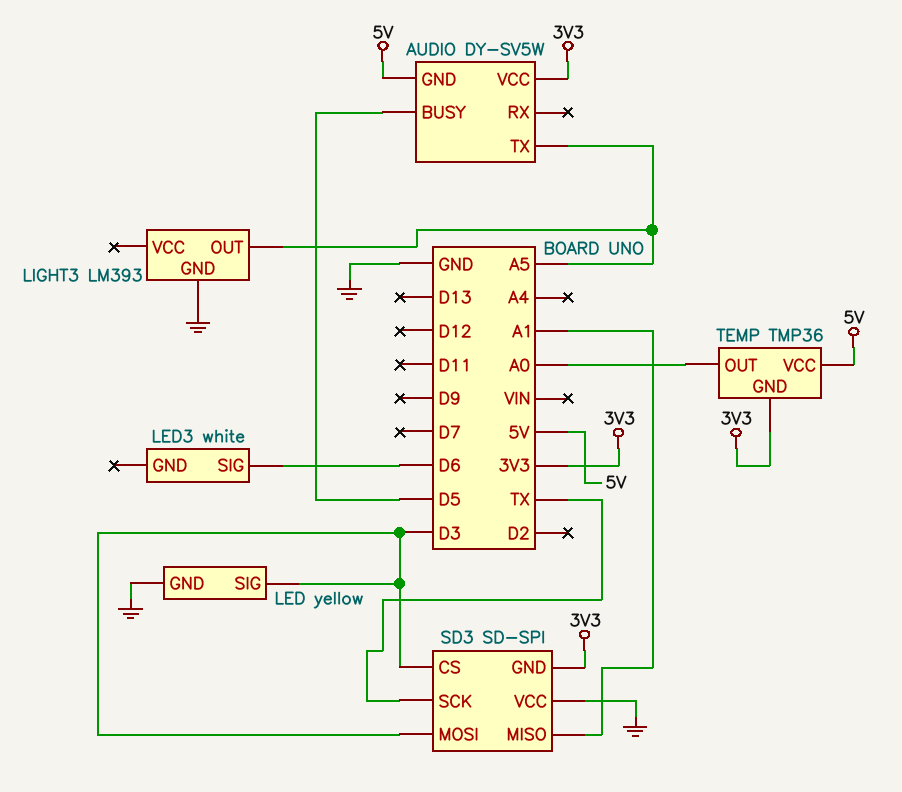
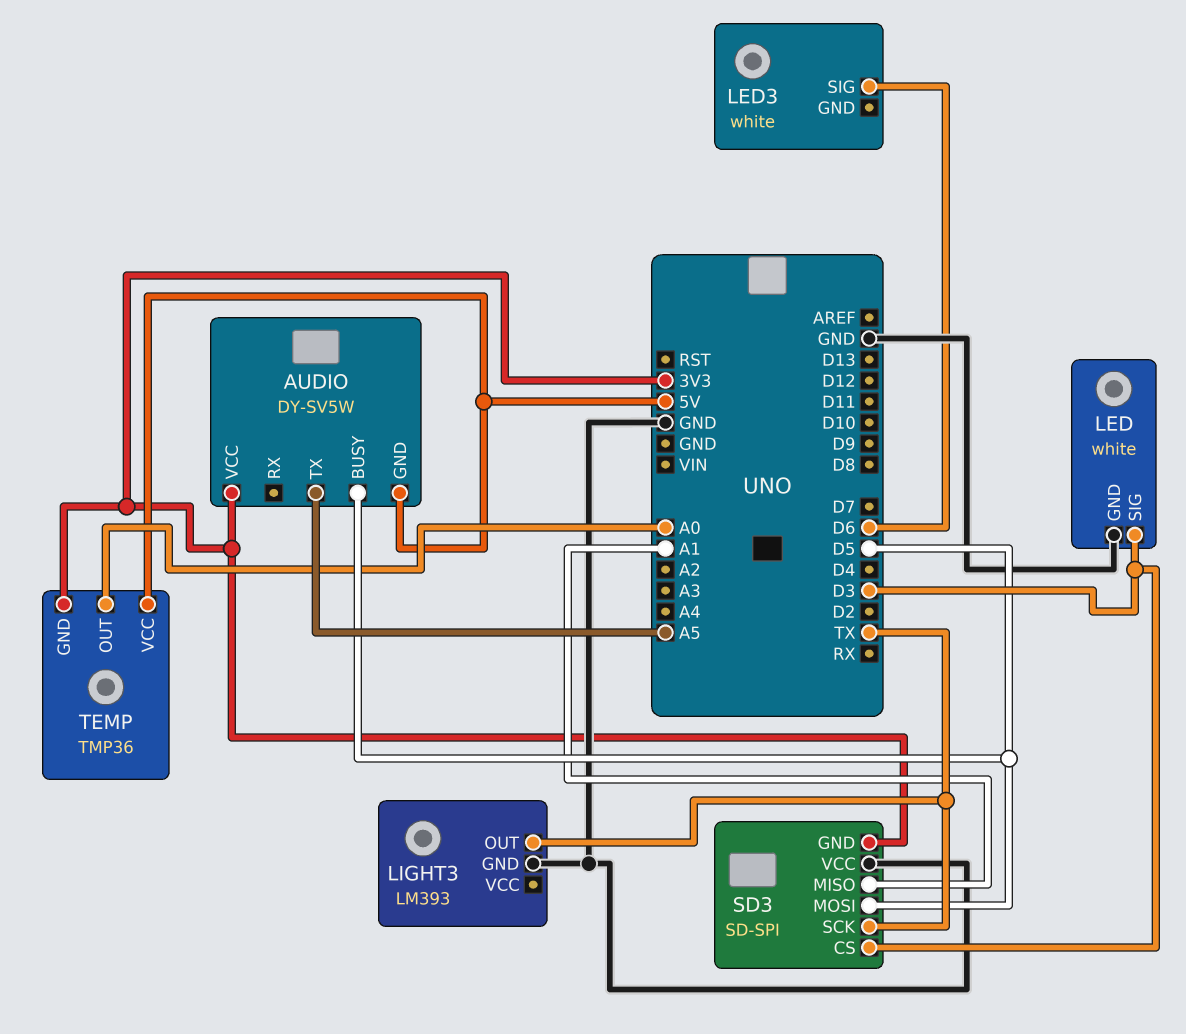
LED: yellow -> white
LIGHT3 pin OUT: A5 -> TX
SD3 pin MOSI: D3 -> D5

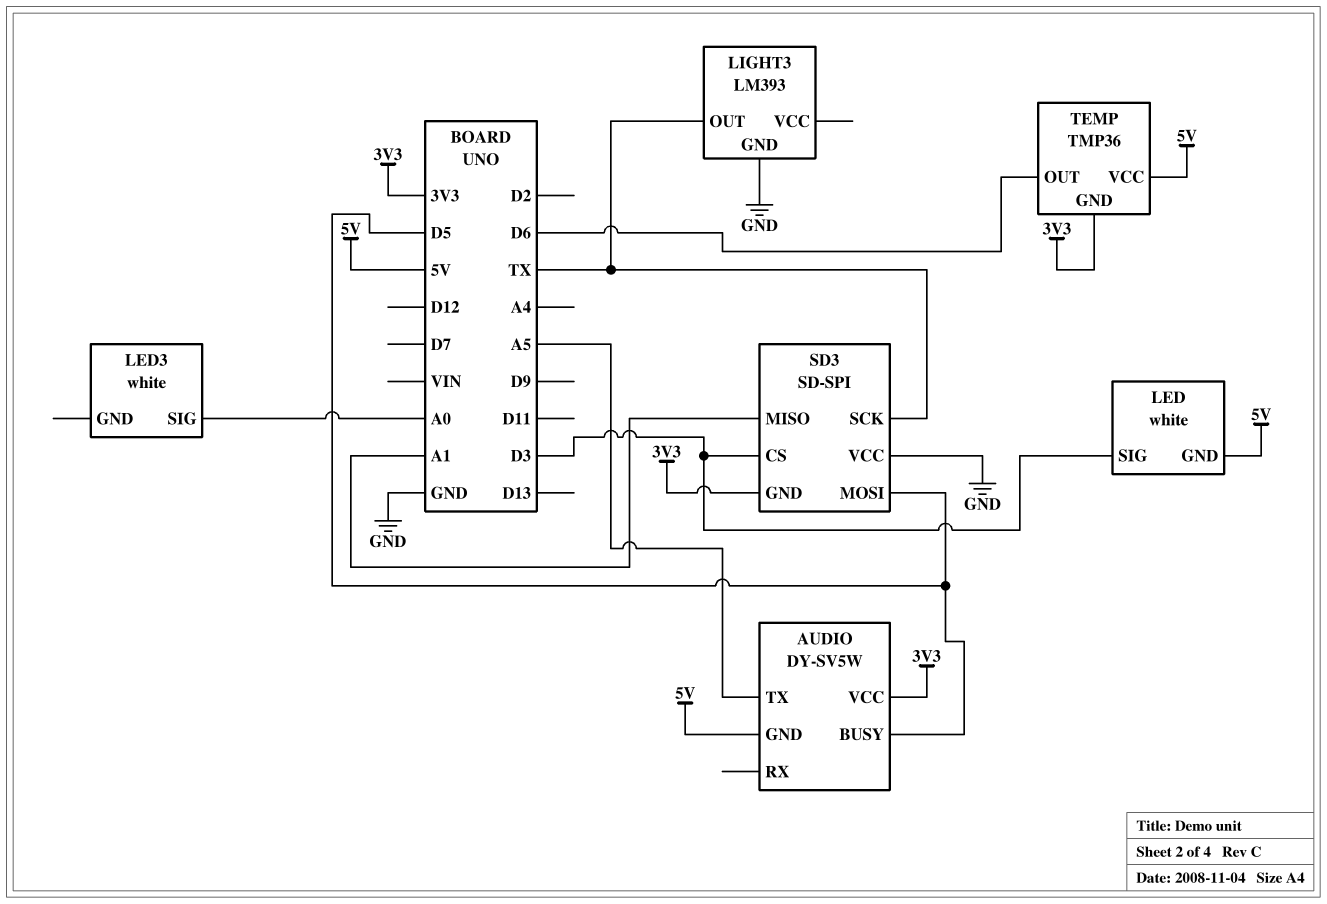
LED pin GND: GND -> 5V
LED3 pin SIG: D6 -> A0
TEMP pin OUT: A0 -> D6

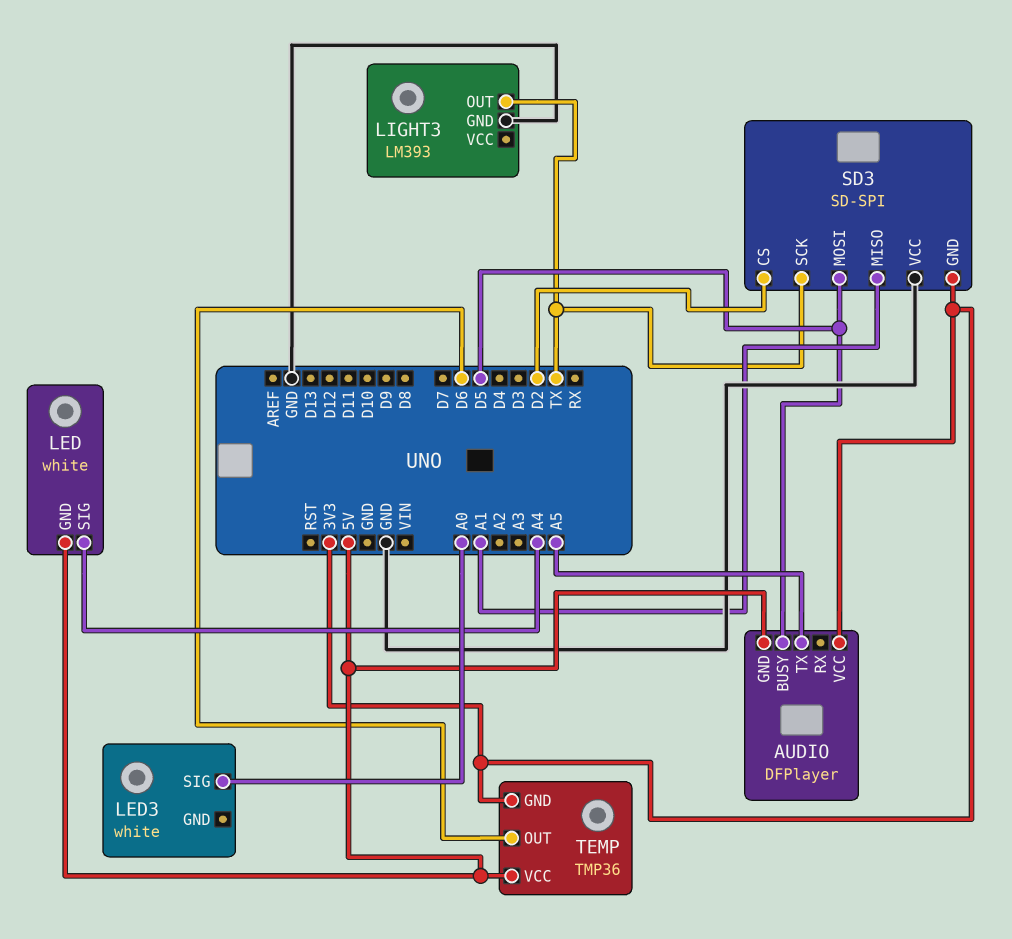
AUDIO: DY-SV5W -> DFPlayer
LED pin SIG: D3 -> A4
SD3 pin CS: D3 -> D2

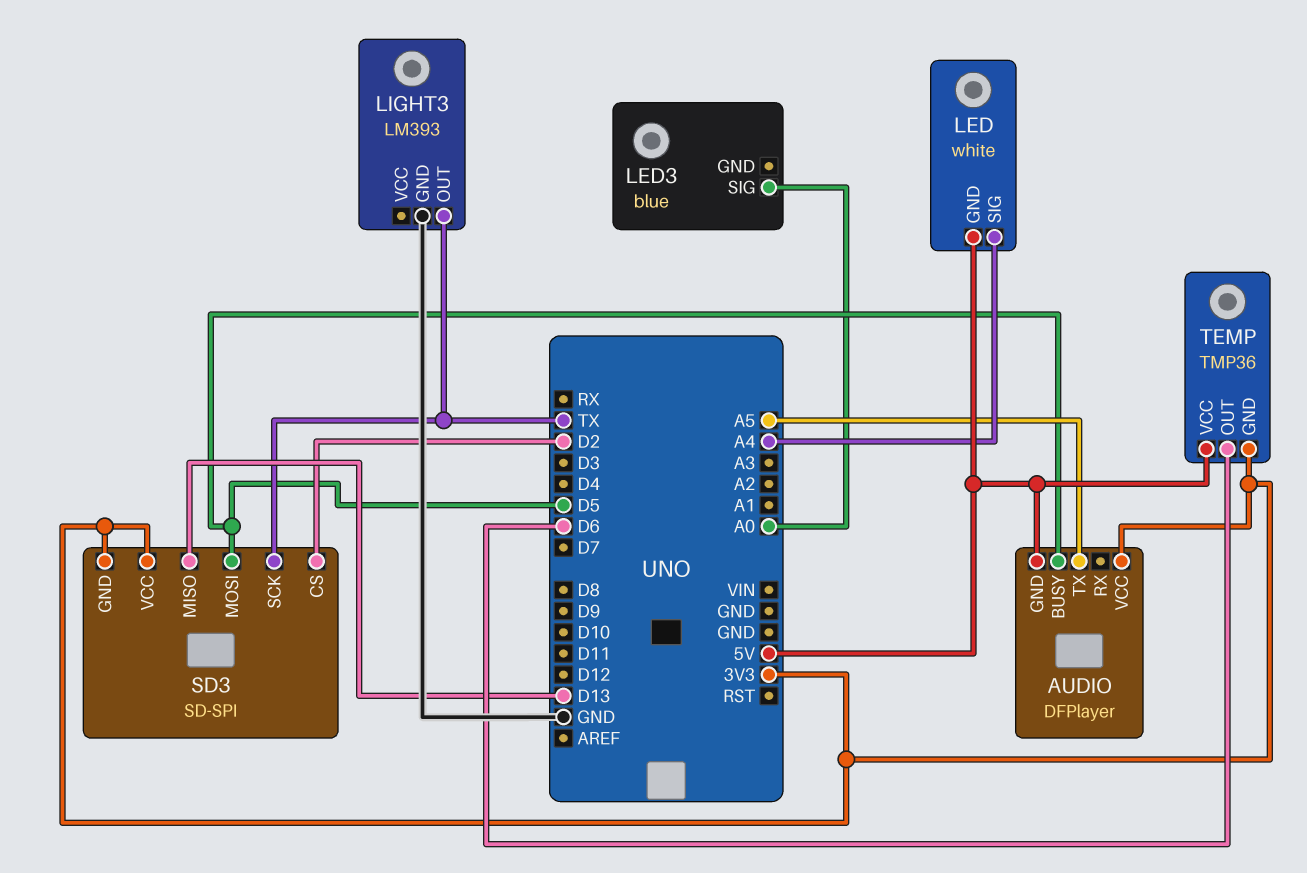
LED3: white -> blue
SD3 pin MISO: A1 -> D13
SD3 pin VCC: GND -> 3V3

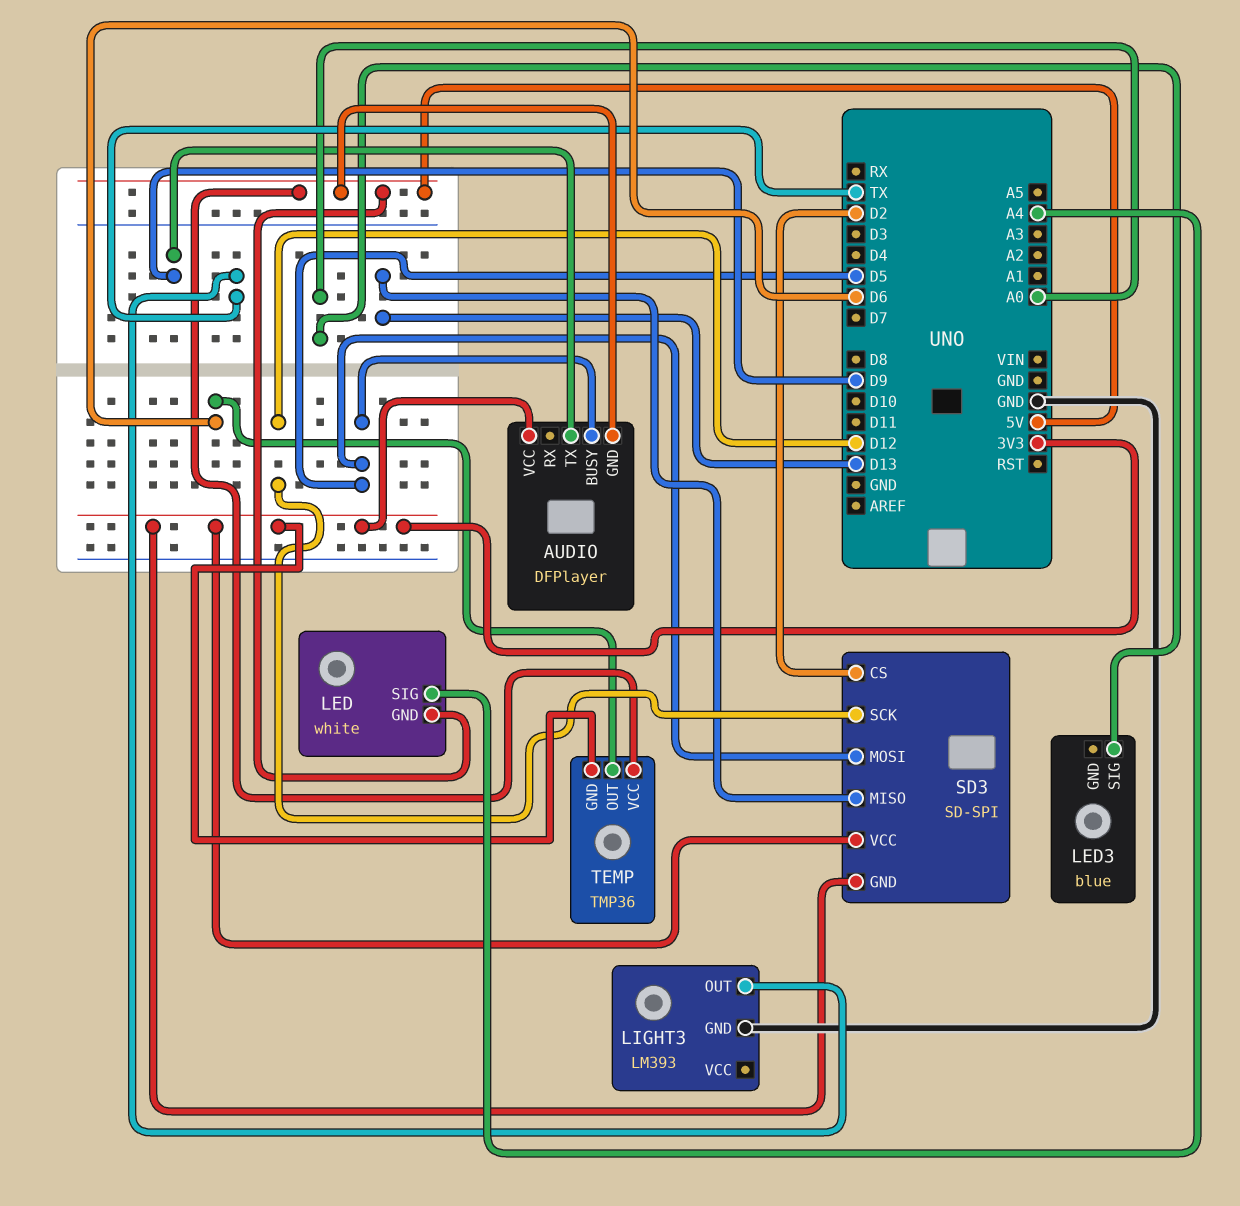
AUDIO pin TX: A5 -> D9
SD3 pin SCK: TX -> D12

